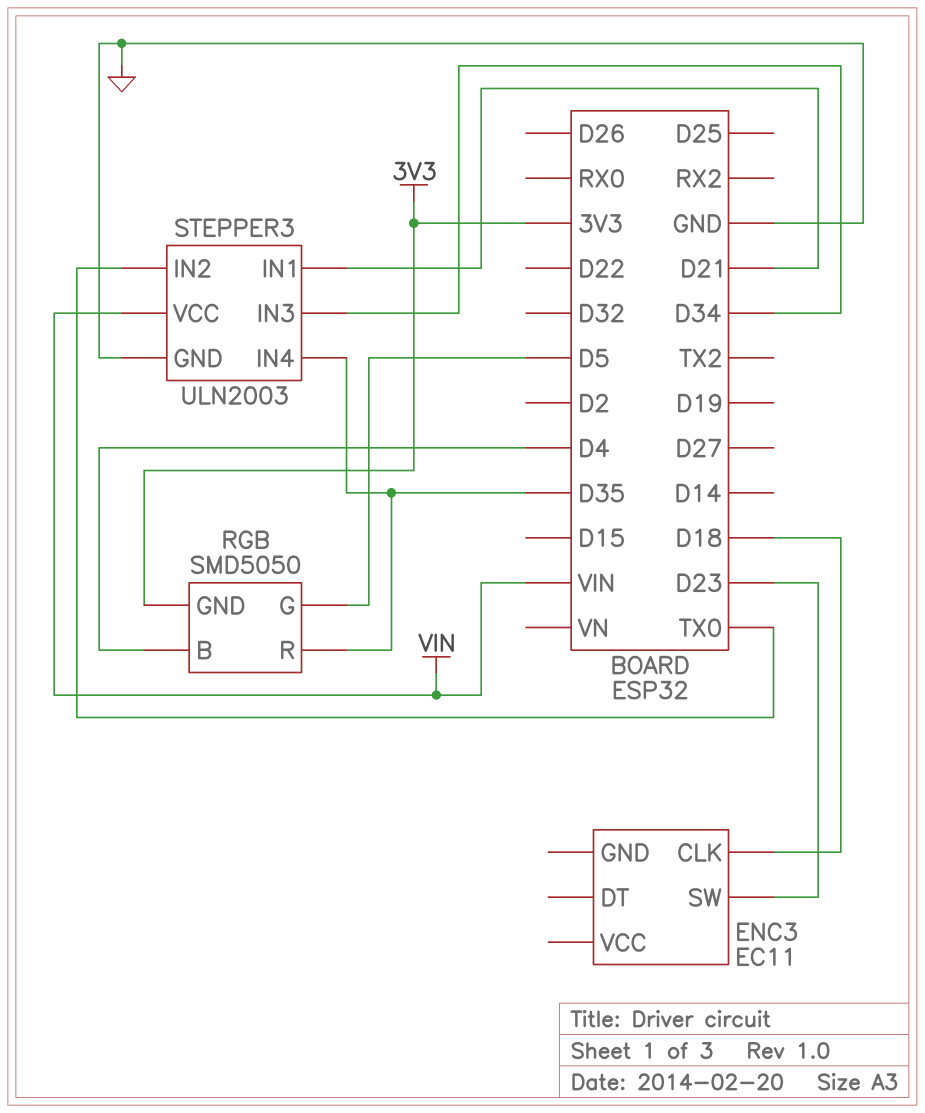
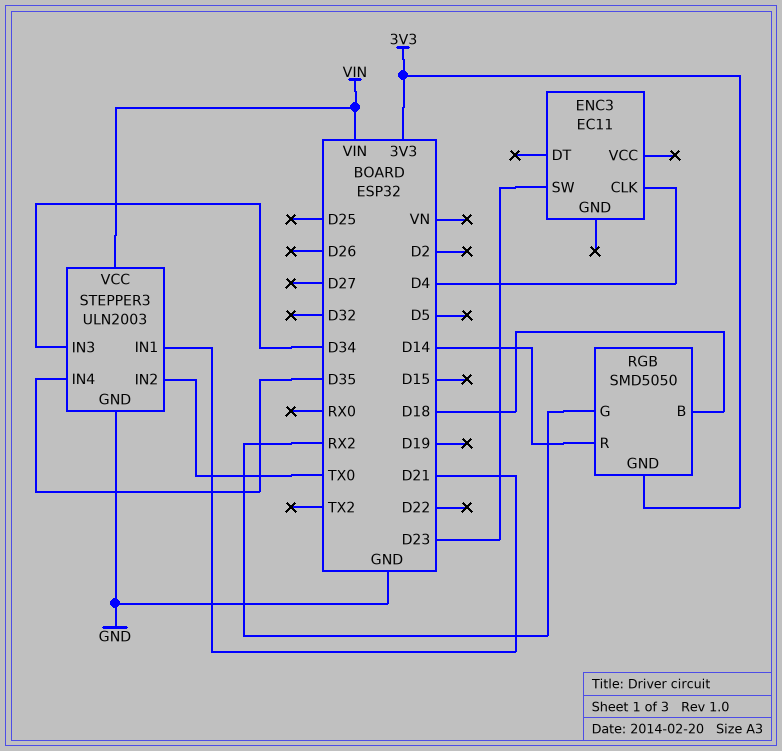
ENC3 pin CLK: D18 -> D4
RGB pin B: D4 -> D18
RGB pin G: D5 -> RX2
RGB pin R: D35 -> D14

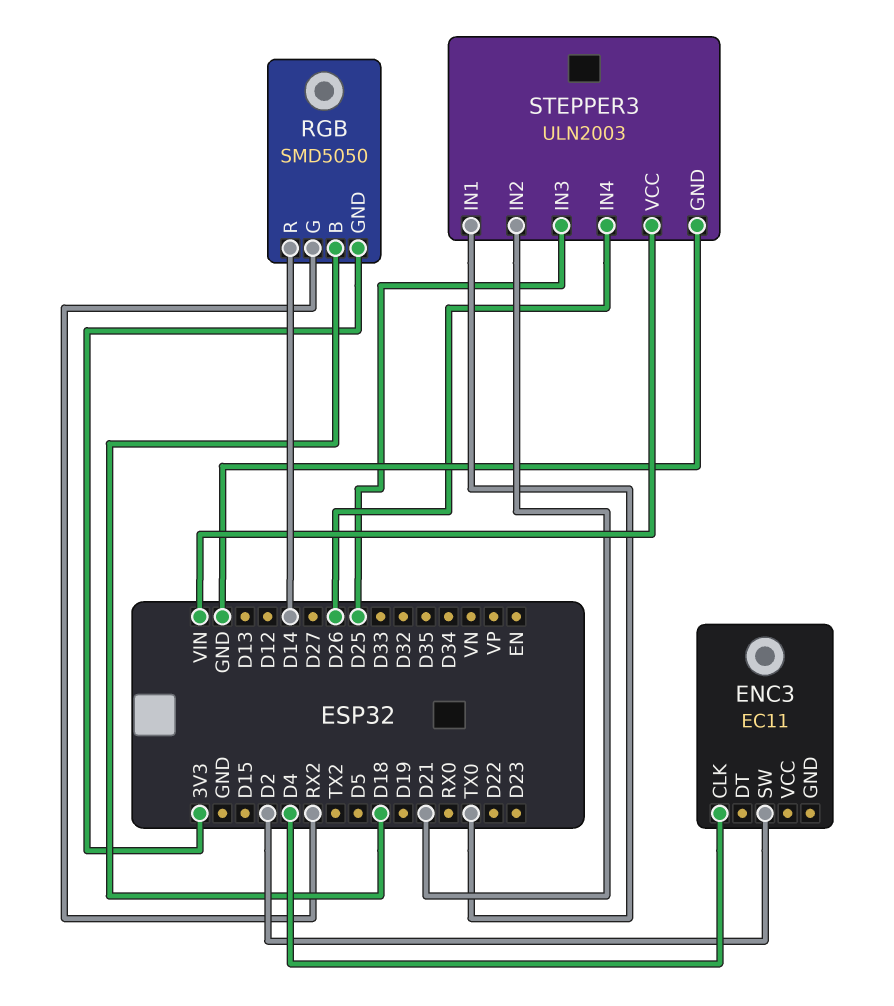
ENC3 pin SW: D23 -> D2
STEPPER3 pin IN1: D21 -> TX0
STEPPER3 pin IN2: TX0 -> D21
STEPPER3 pin IN3: D34 -> D25
STEPPER3 pin IN4: D35 -> D26

